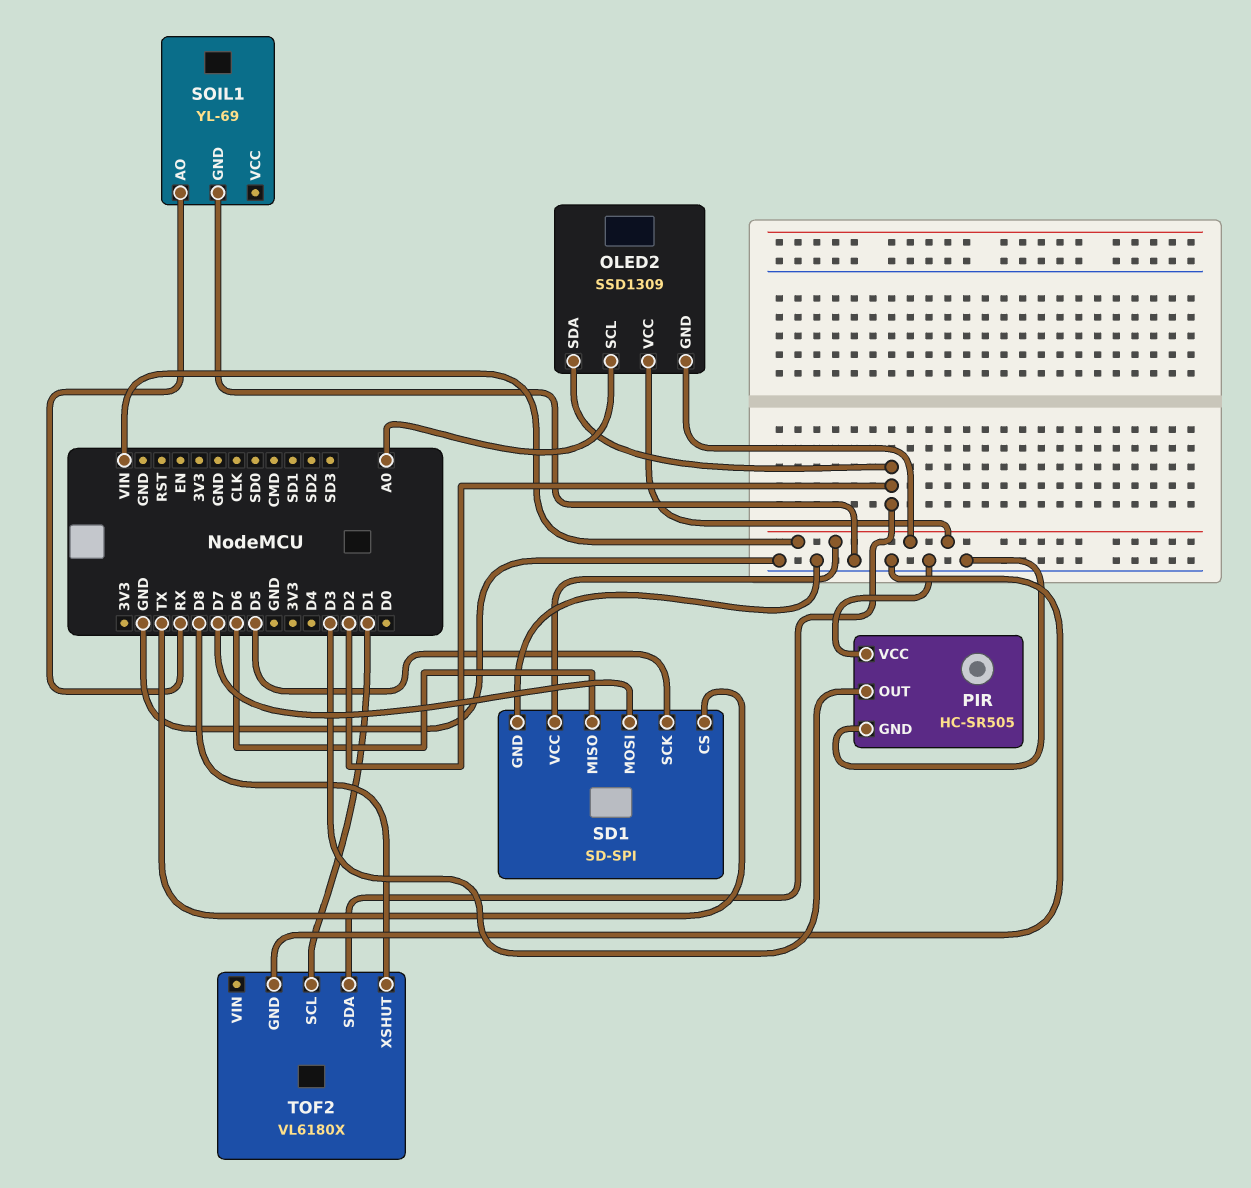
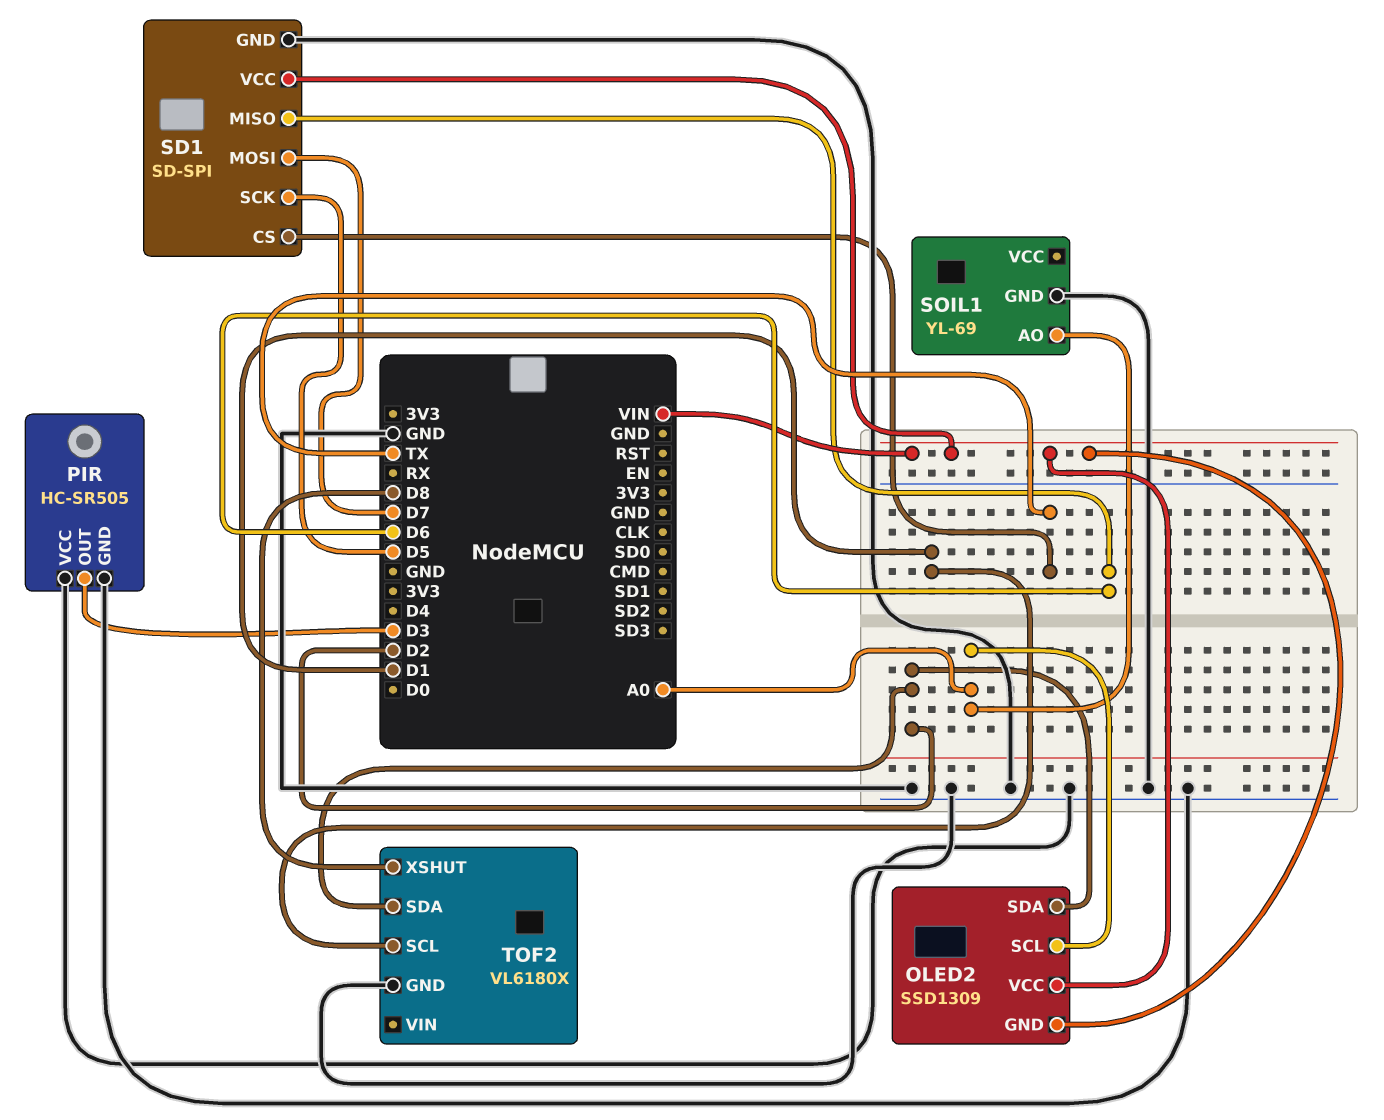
SOIL1 pin AO: RX -> A0

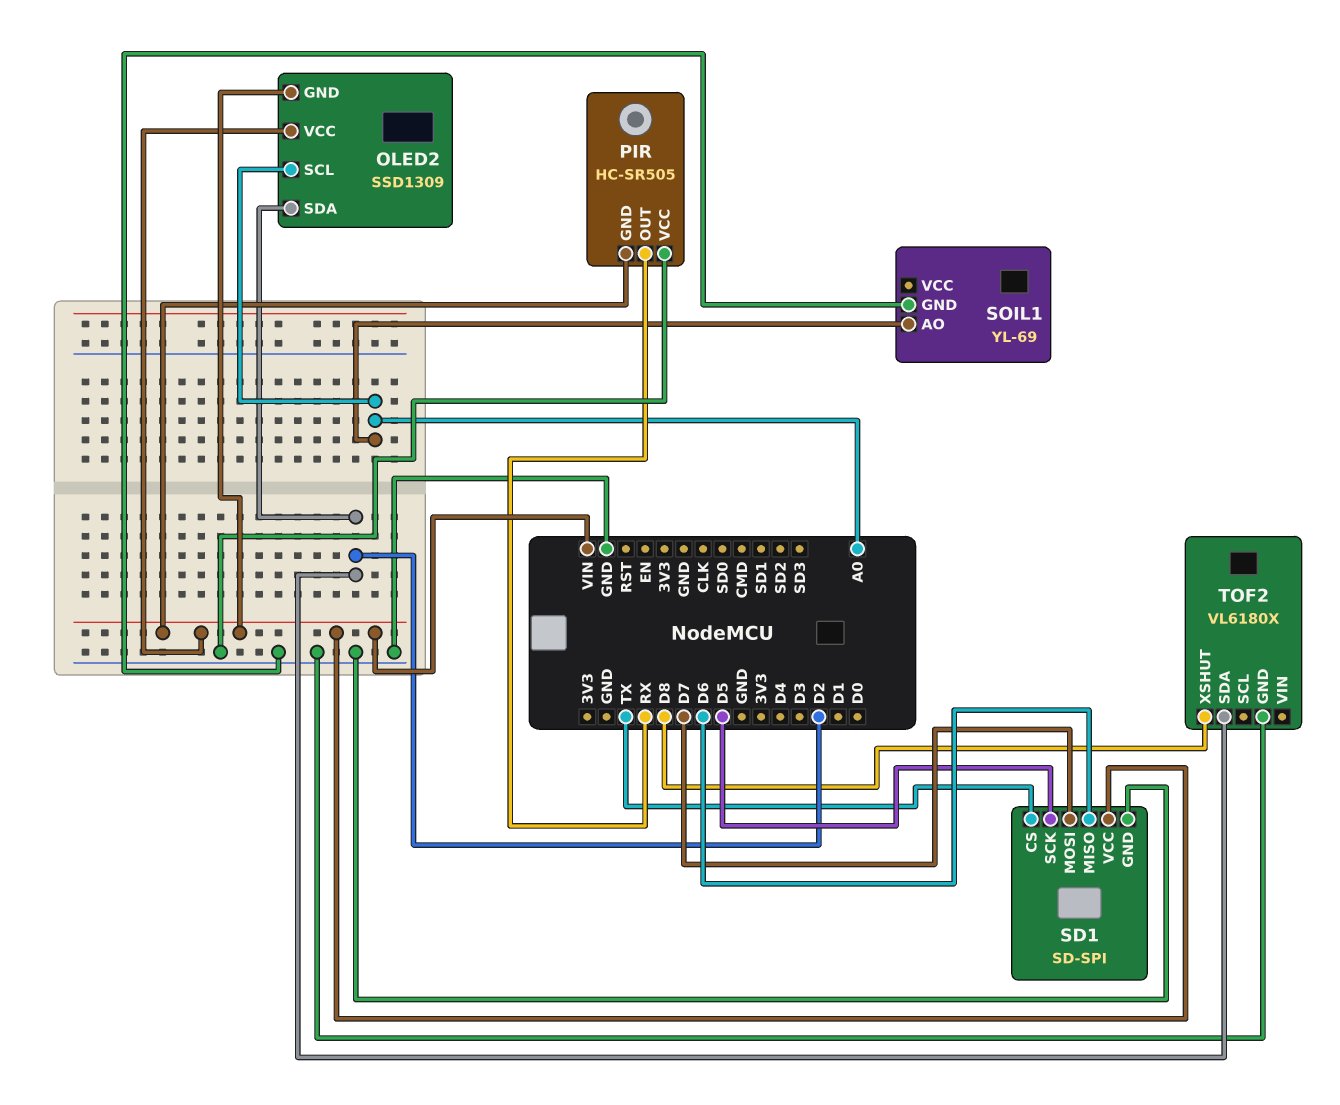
PIR pin GND: GND -> VIN
PIR pin OUT: D3 -> RX
TOF2 pin SCL: D1 -> none

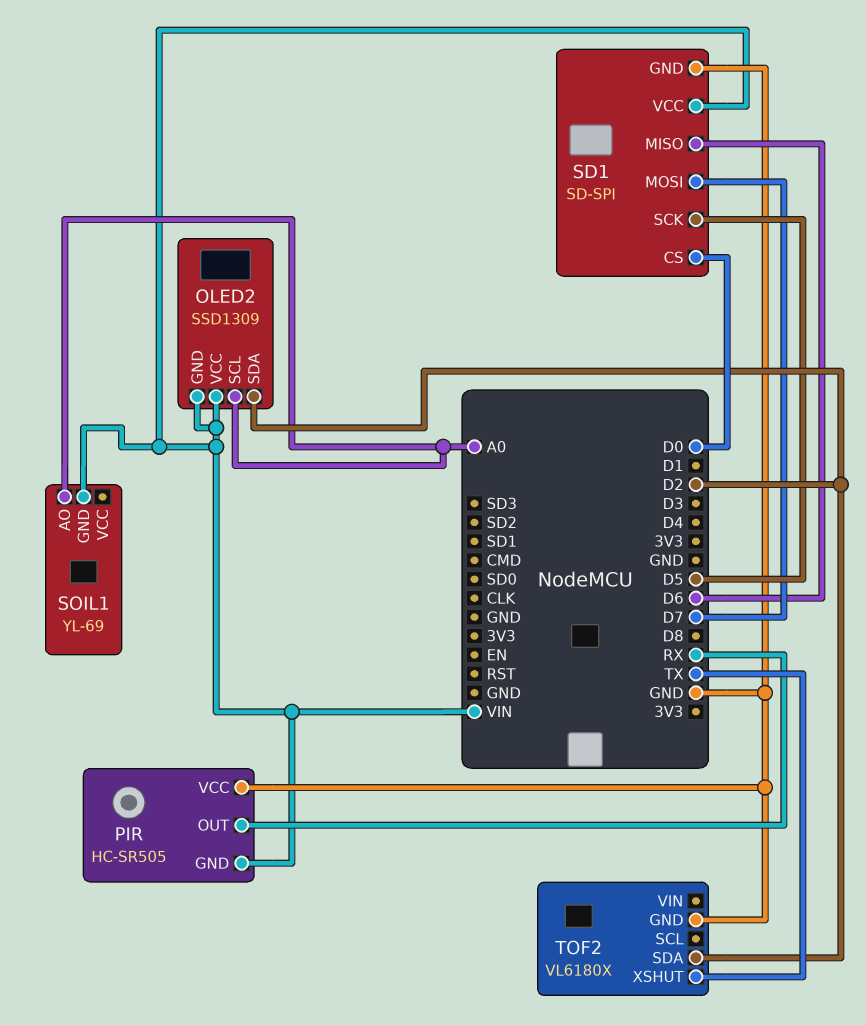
SD1 pin CS: TX -> D0
SOIL1 pin GND: GND -> VIN
TOF2 pin XSHUT: D8 -> TX

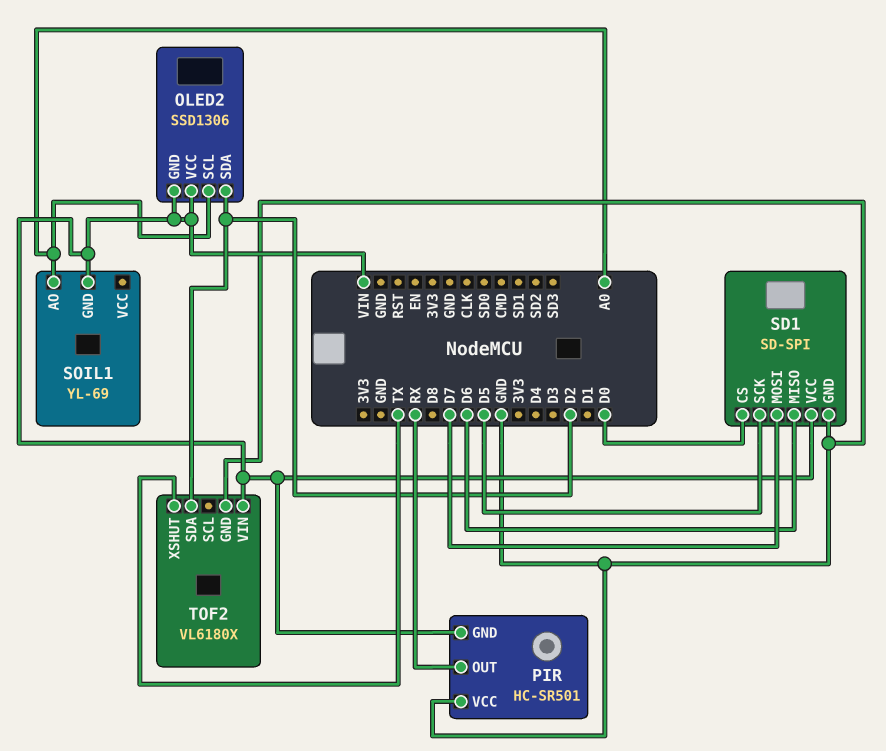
OLED2: SSD1309 -> SSD1306
PIR: HC-SR505 -> HC-SR501
TOF2 pin VIN: none -> VIN

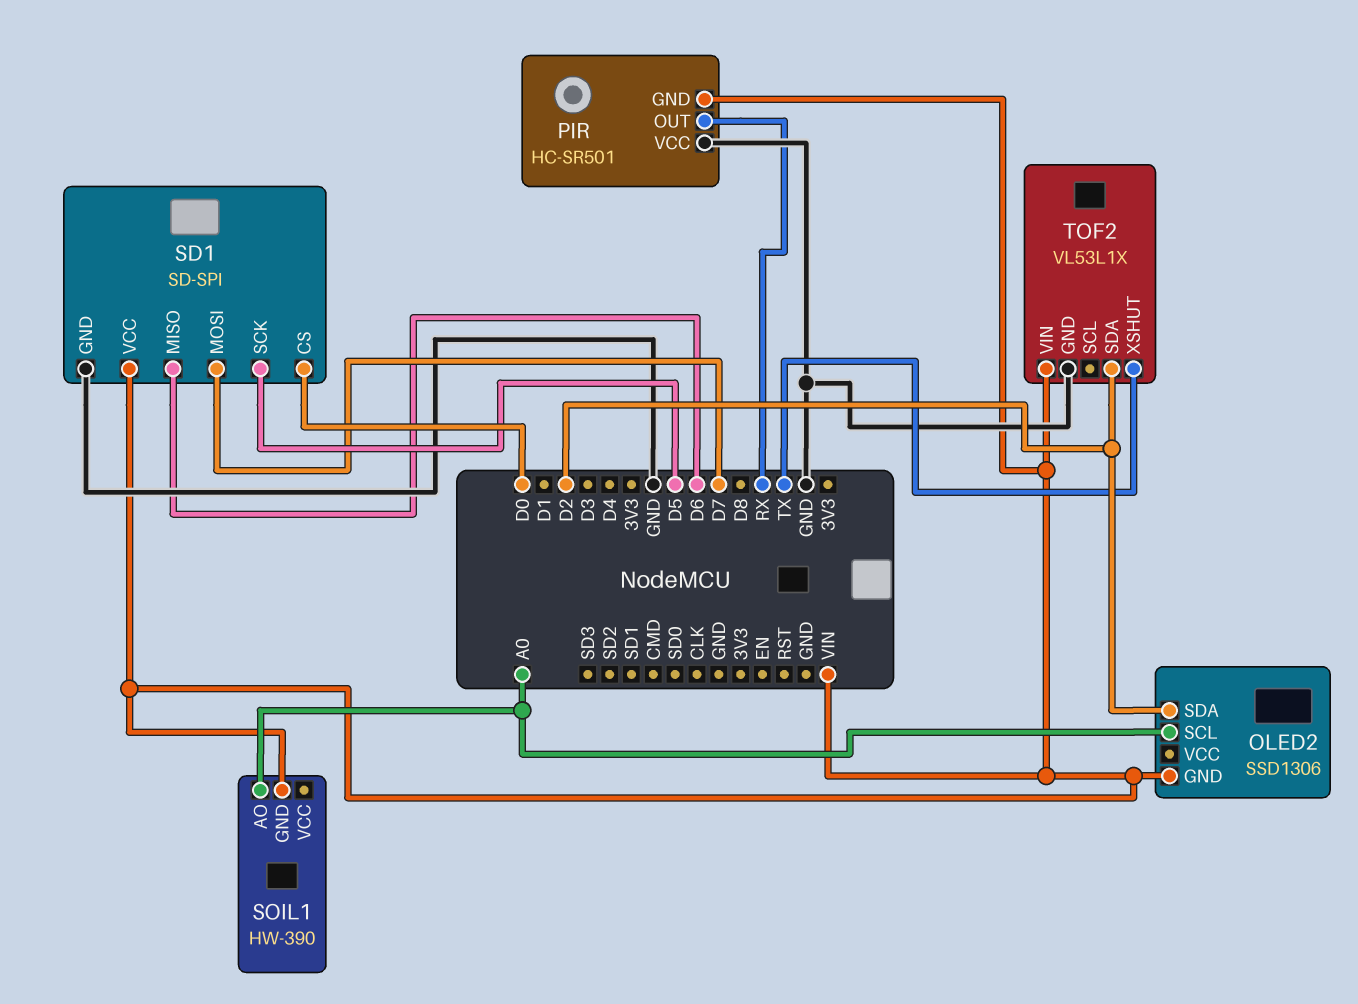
OLED2 pin VCC: VIN -> none
SOIL1: YL-69 -> HW-390
TOF2: VL6180X -> VL53L1X

